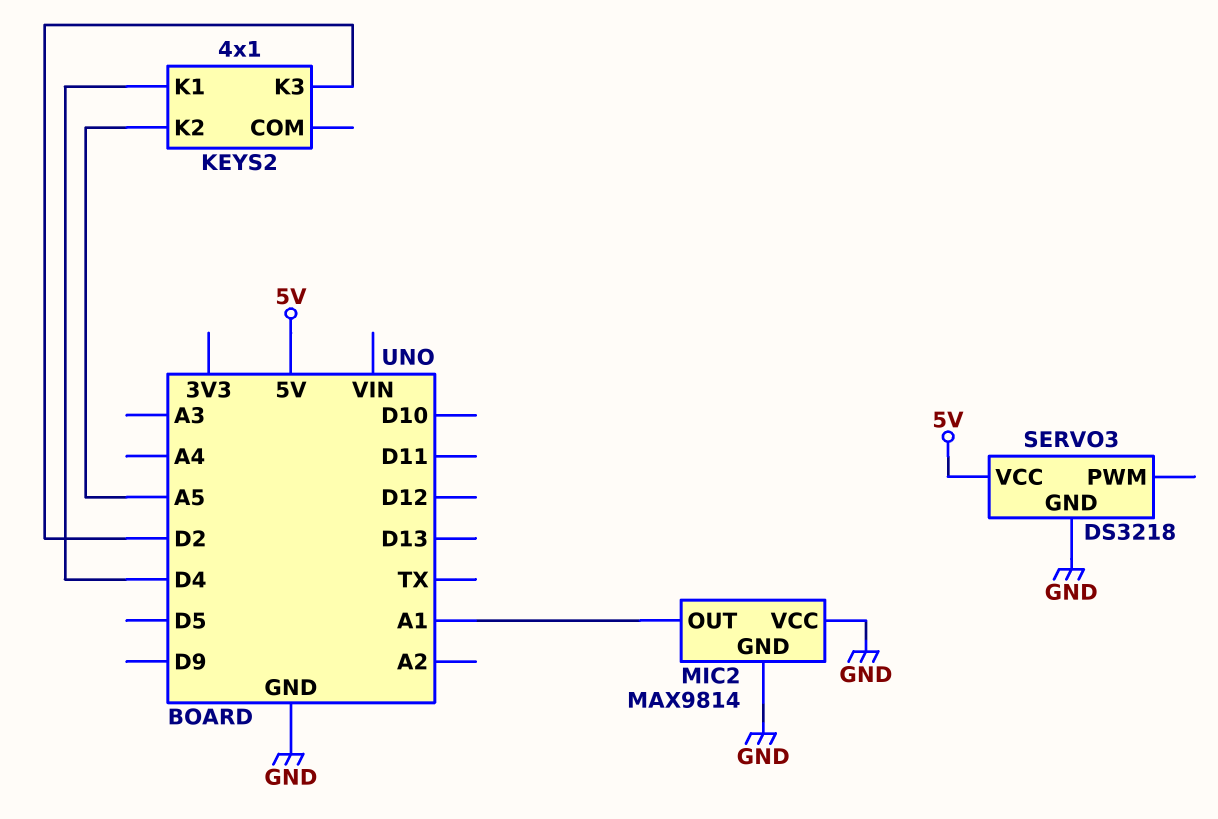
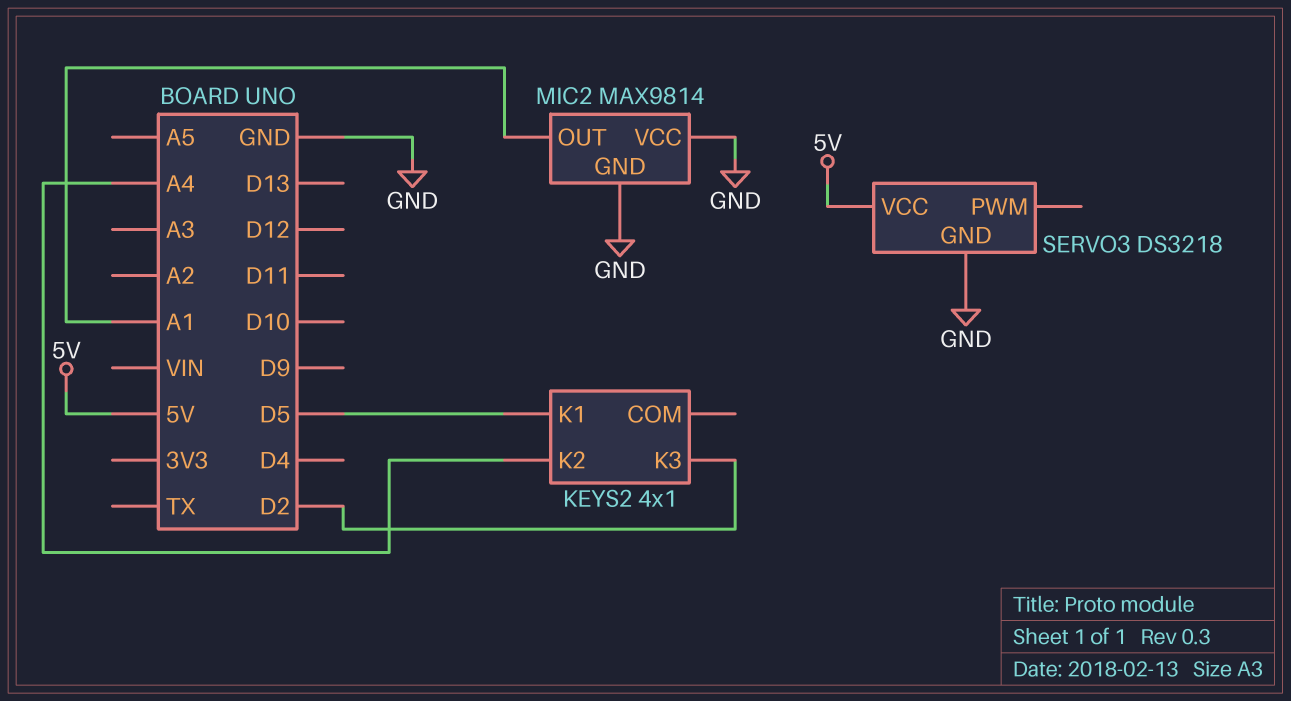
KEYS2 pin K1: D4 -> D5
KEYS2 pin K2: A5 -> A4

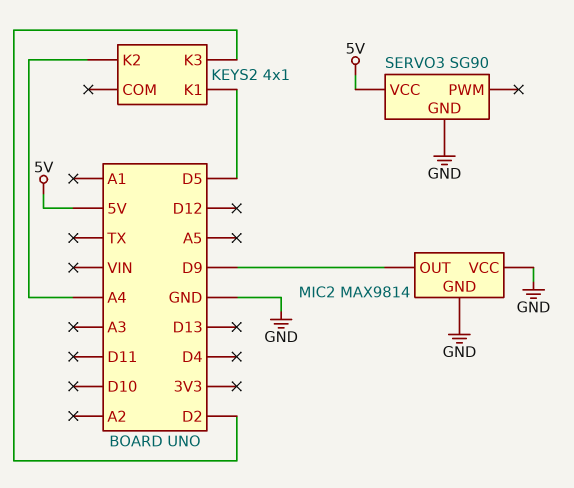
MIC2 pin OUT: A1 -> D9
SERVO3: DS3218 -> SG90

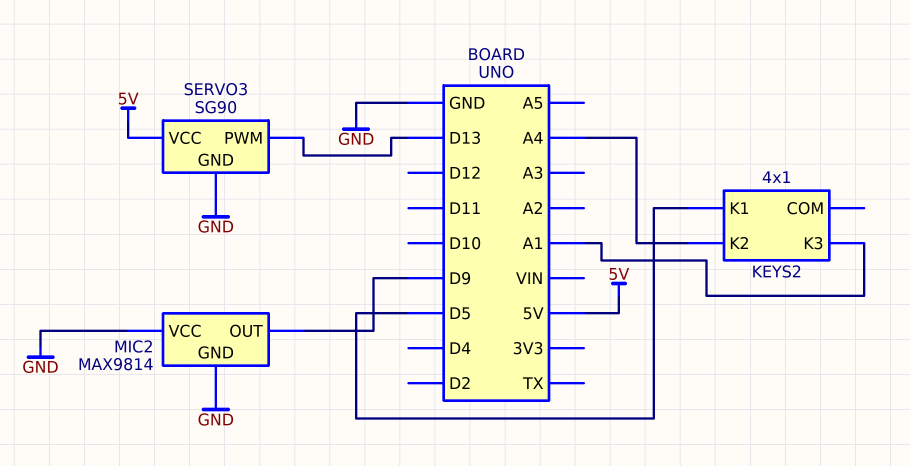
KEYS2 pin K3: D2 -> A1
SERVO3 pin PWM: none -> D13

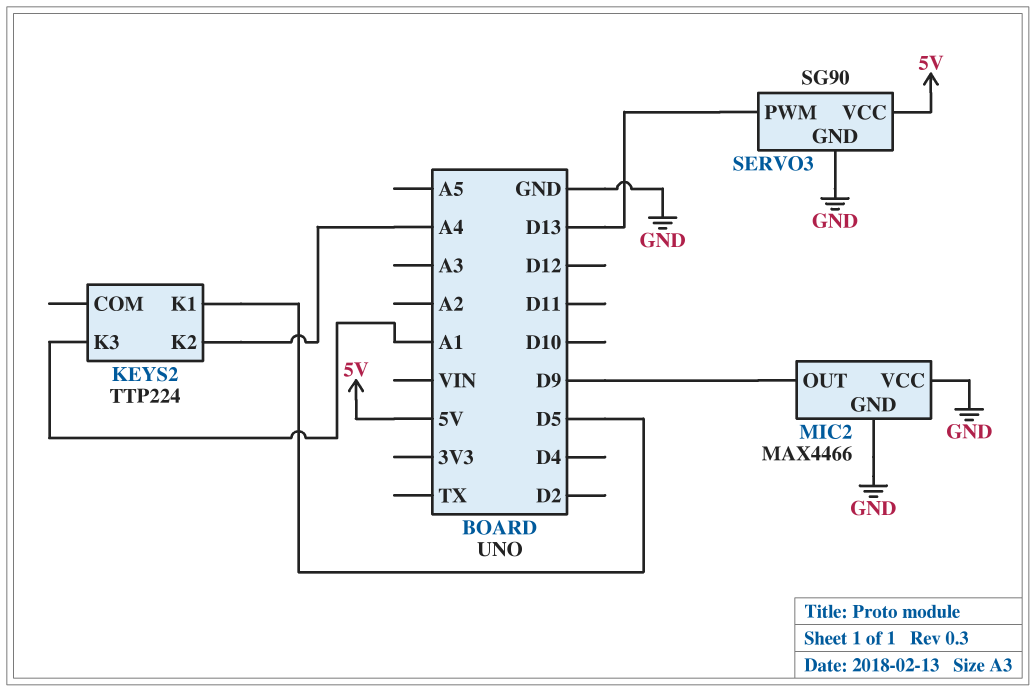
KEYS2: 4x1 -> TTP224
MIC2: MAX9814 -> MAX4466

